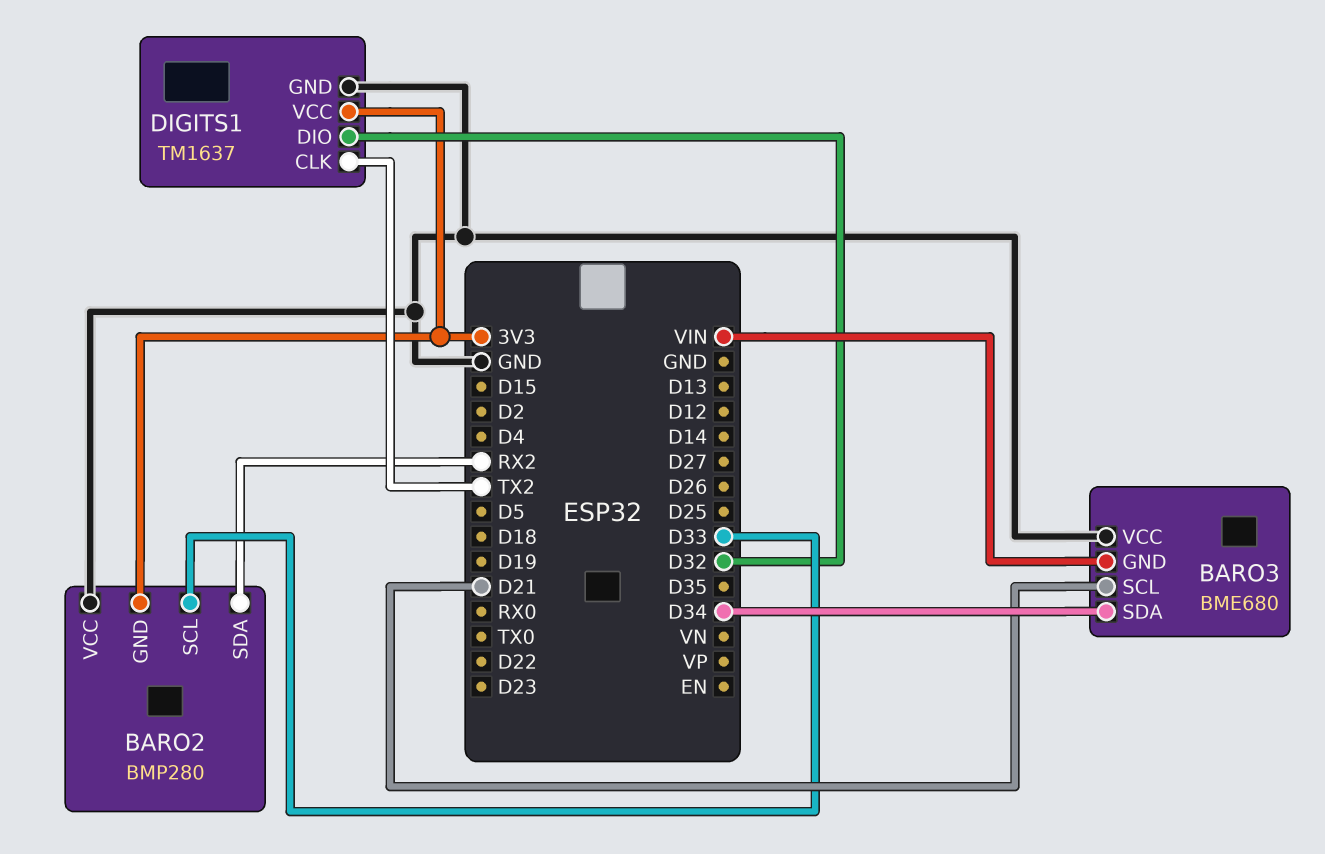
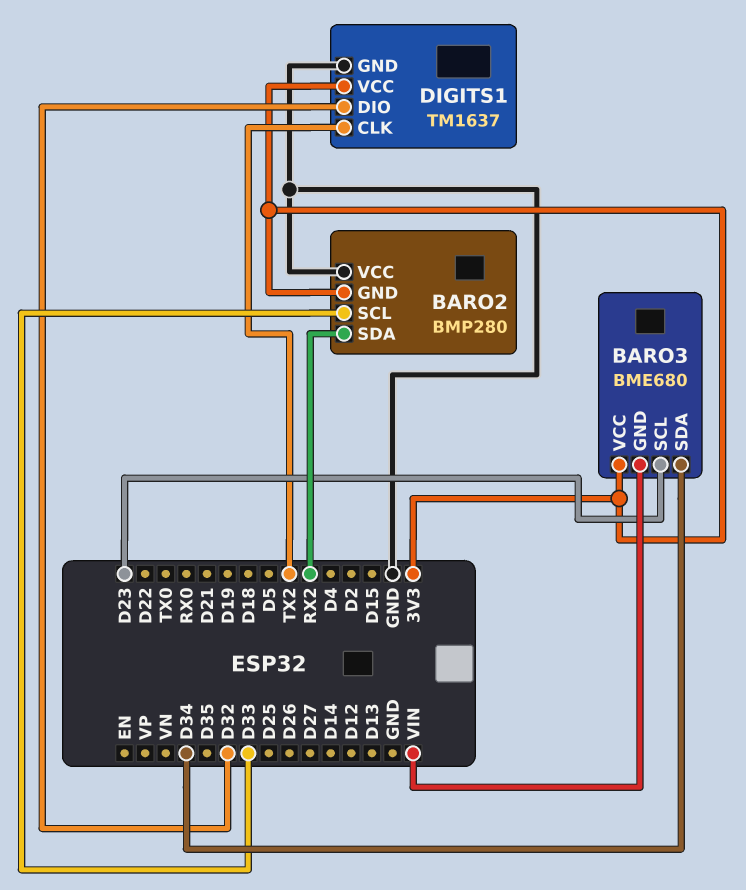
BARO3 pin SCL: D21 -> D23
BARO3 pin VCC: GND -> 3V3

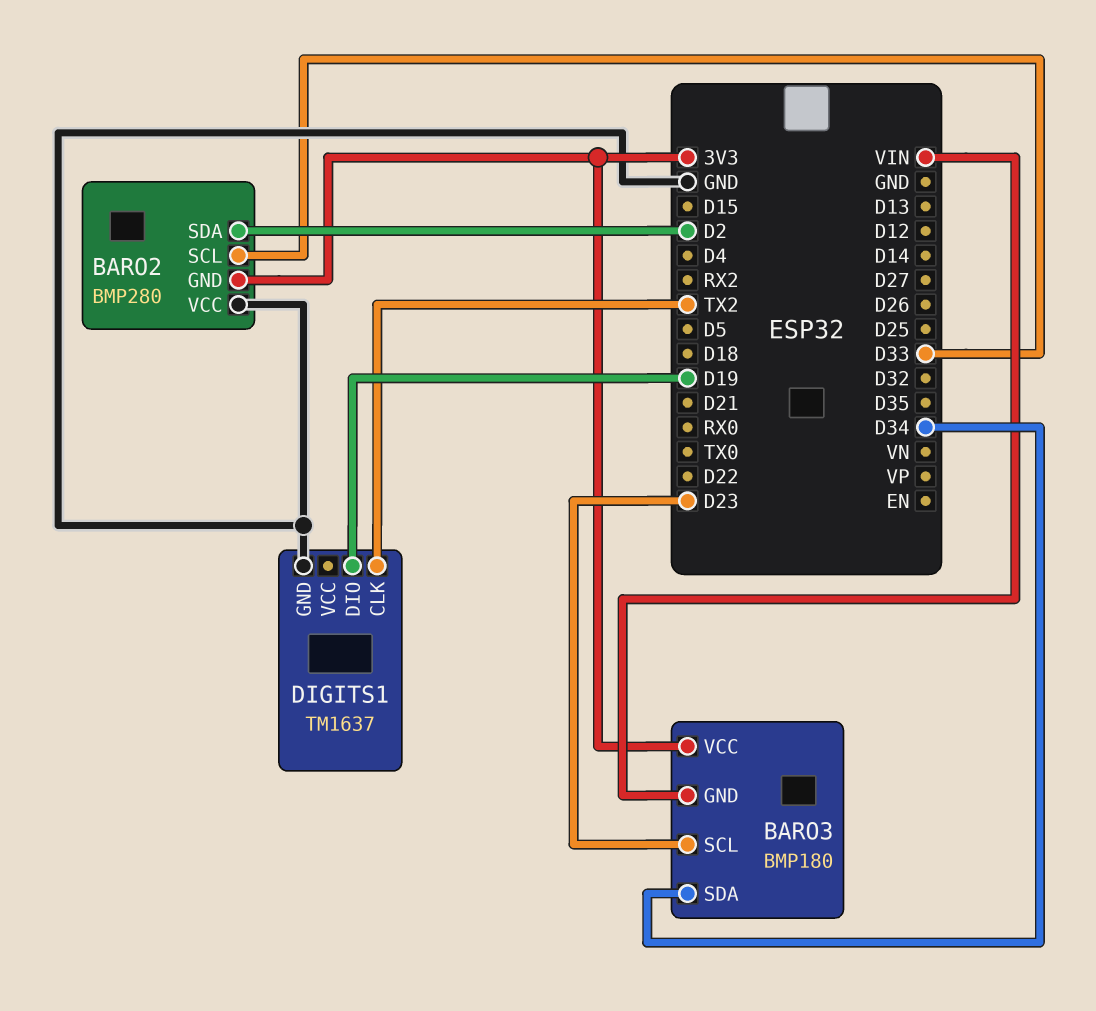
BARO2 pin SDA: RX2 -> D2
BARO3: BME680 -> BMP180
DIGITS1 pin DIO: D32 -> D19
DIGITS1 pin VCC: 3V3 -> none

